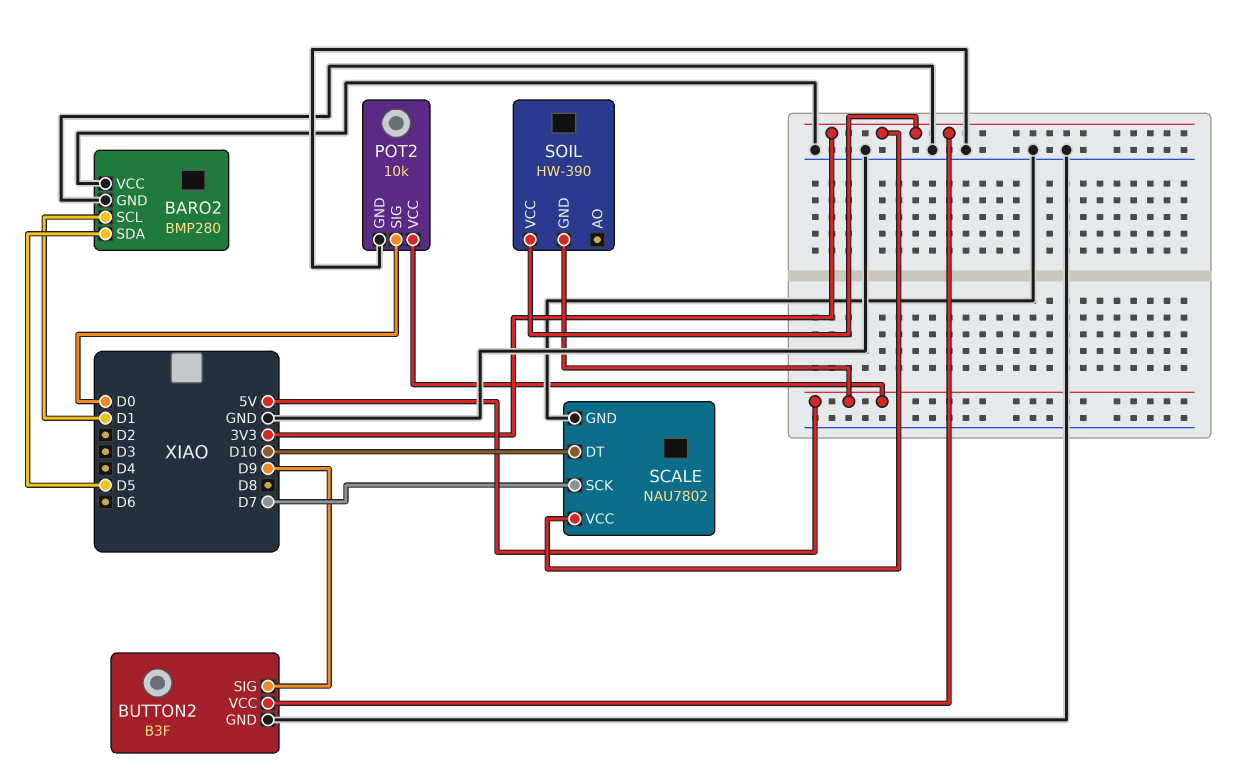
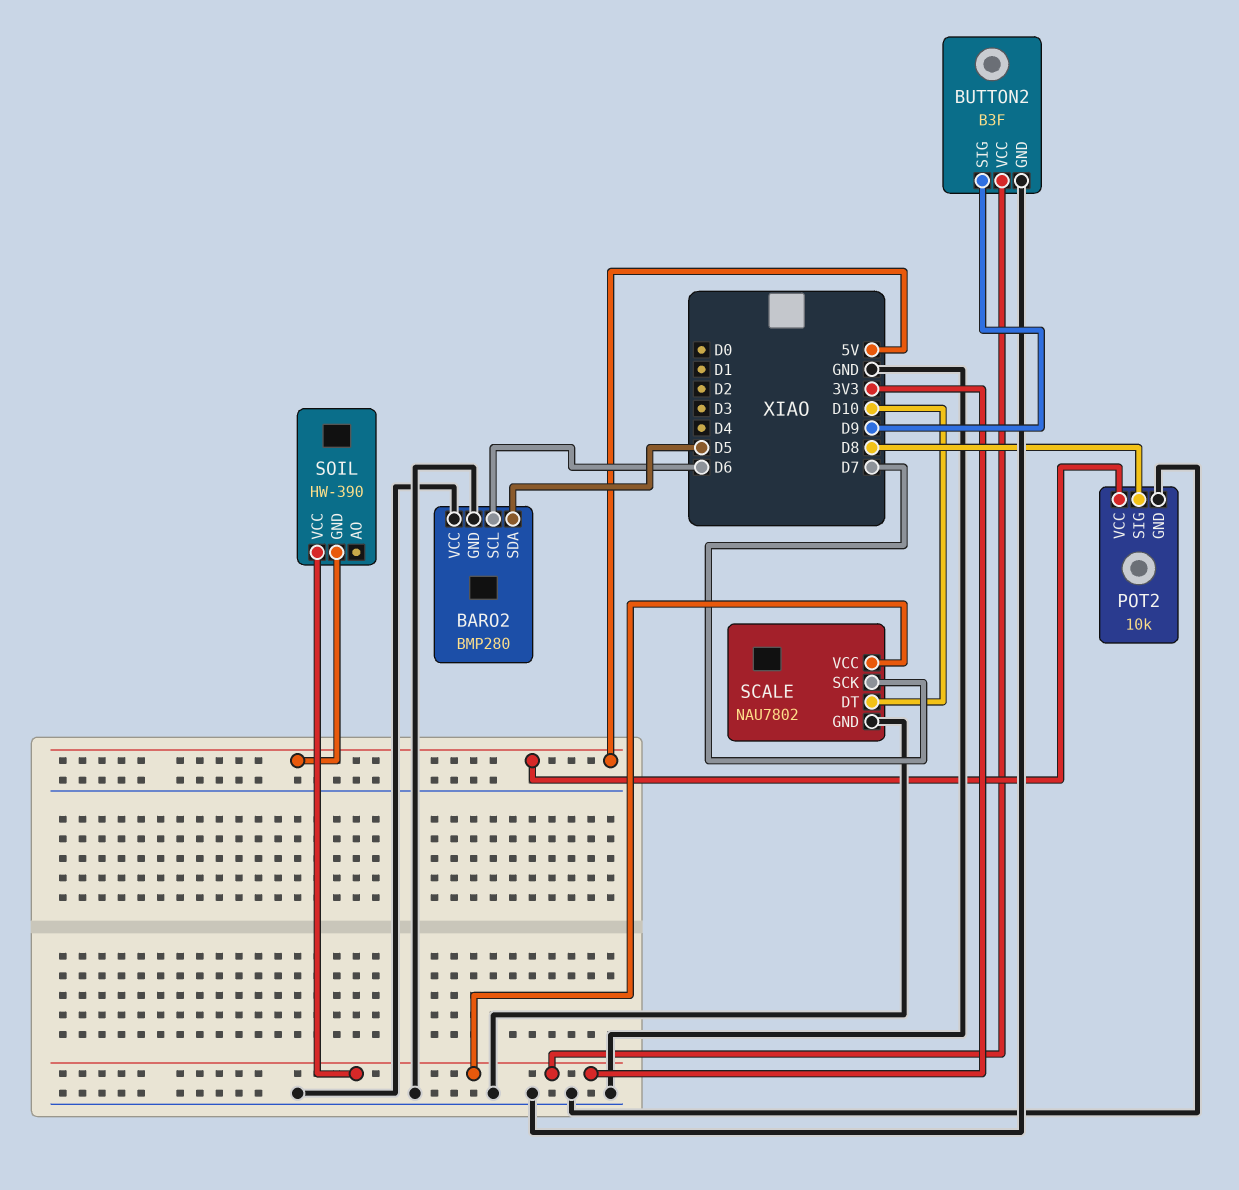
BARO2 pin SCL: D1 -> D6
POT2 pin SIG: D0 -> D8

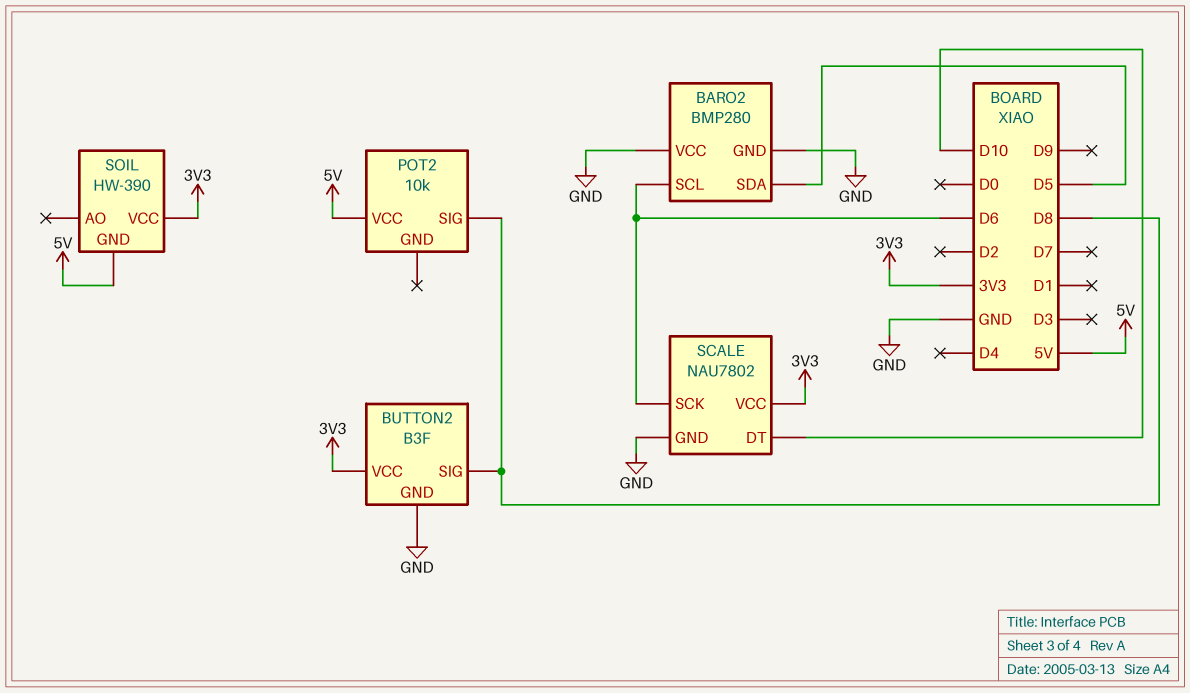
BUTTON2 pin SIG: D9 -> D8
POT2 pin GND: GND -> none
SCALE pin SCK: D7 -> D6

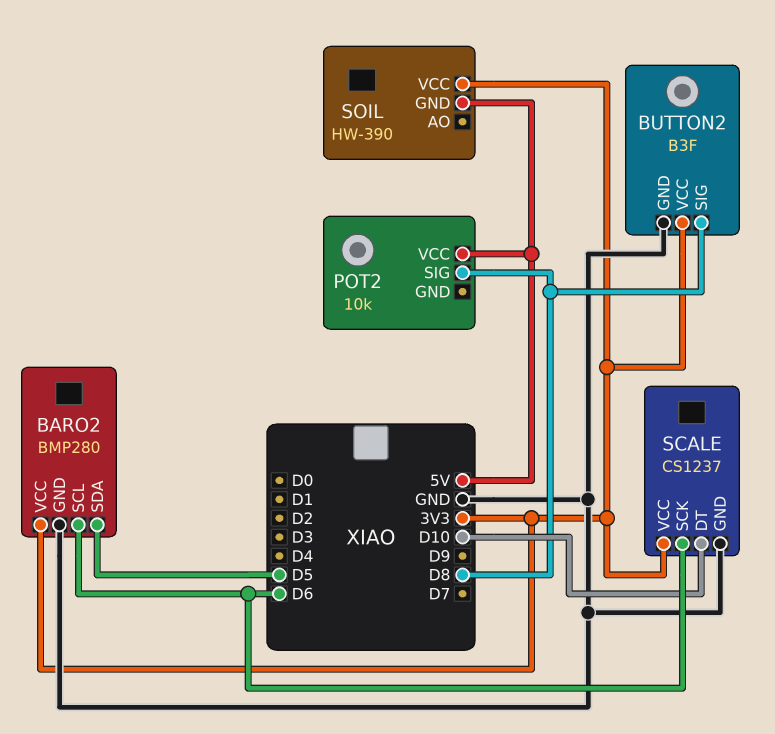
BARO2 pin VCC: GND -> 3V3
SCALE: NAU7802 -> CS1237

